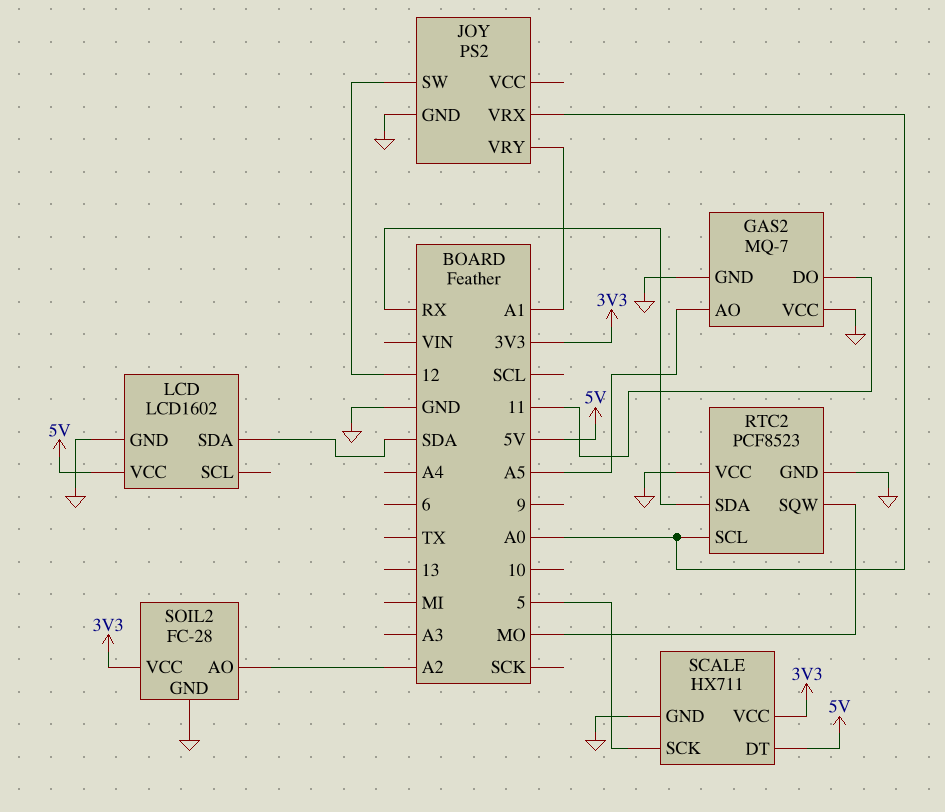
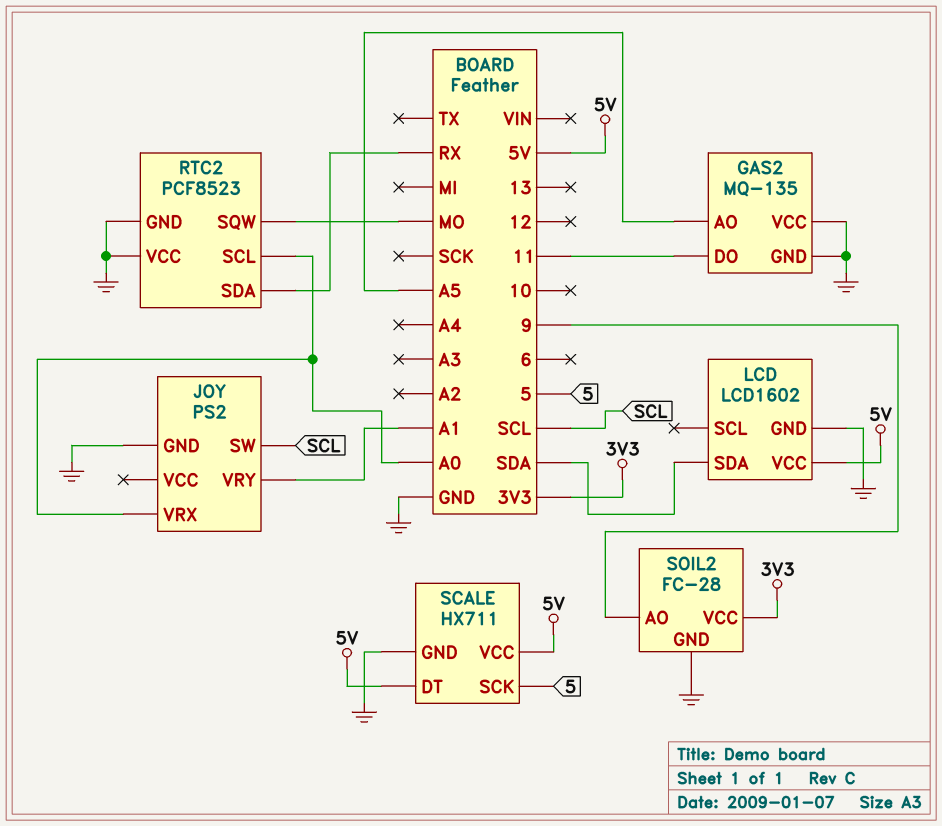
GAS2: MQ-7 -> MQ-135
JOY pin SW: 12 -> SCL
SCALE pin VCC: 3V3 -> 5V
SOIL2 pin AO: A2 -> 9

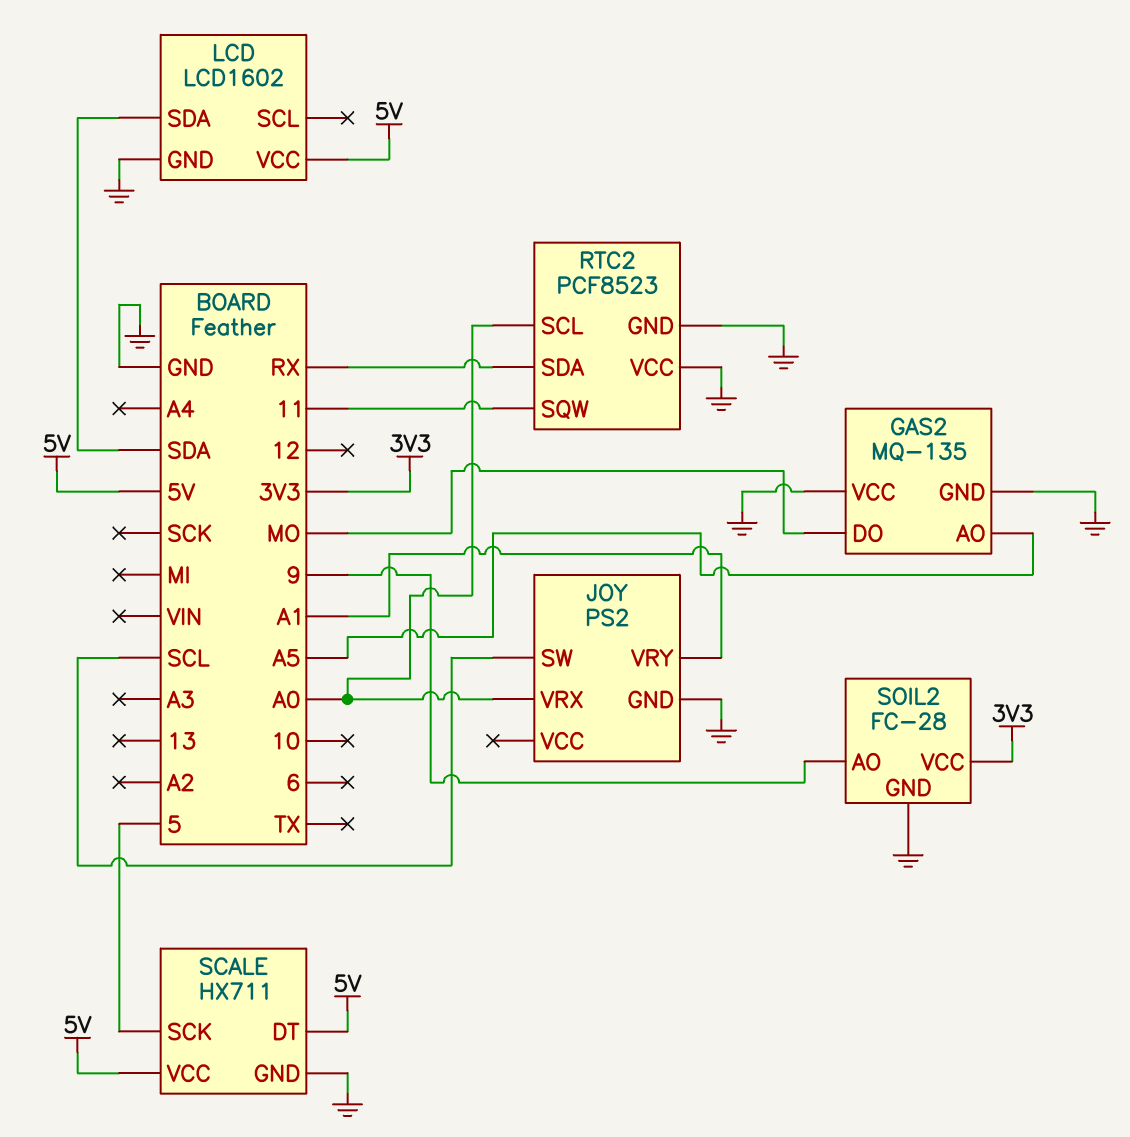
GAS2 pin DO: 11 -> MO
RTC2 pin SQW: MO -> 11

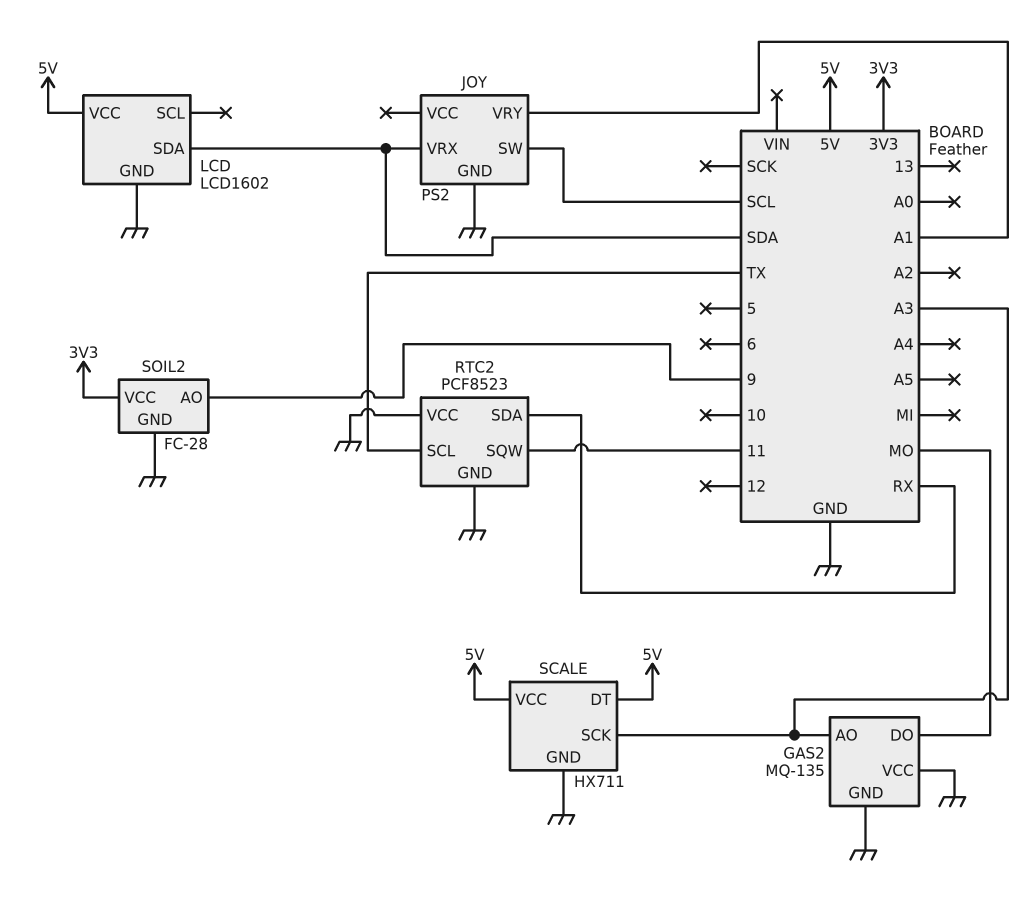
GAS2 pin AO: A5 -> A3
JOY pin VRX: A0 -> SDA
RTC2 pin SCL: A0 -> TX
SCALE pin SCK: 5 -> A3

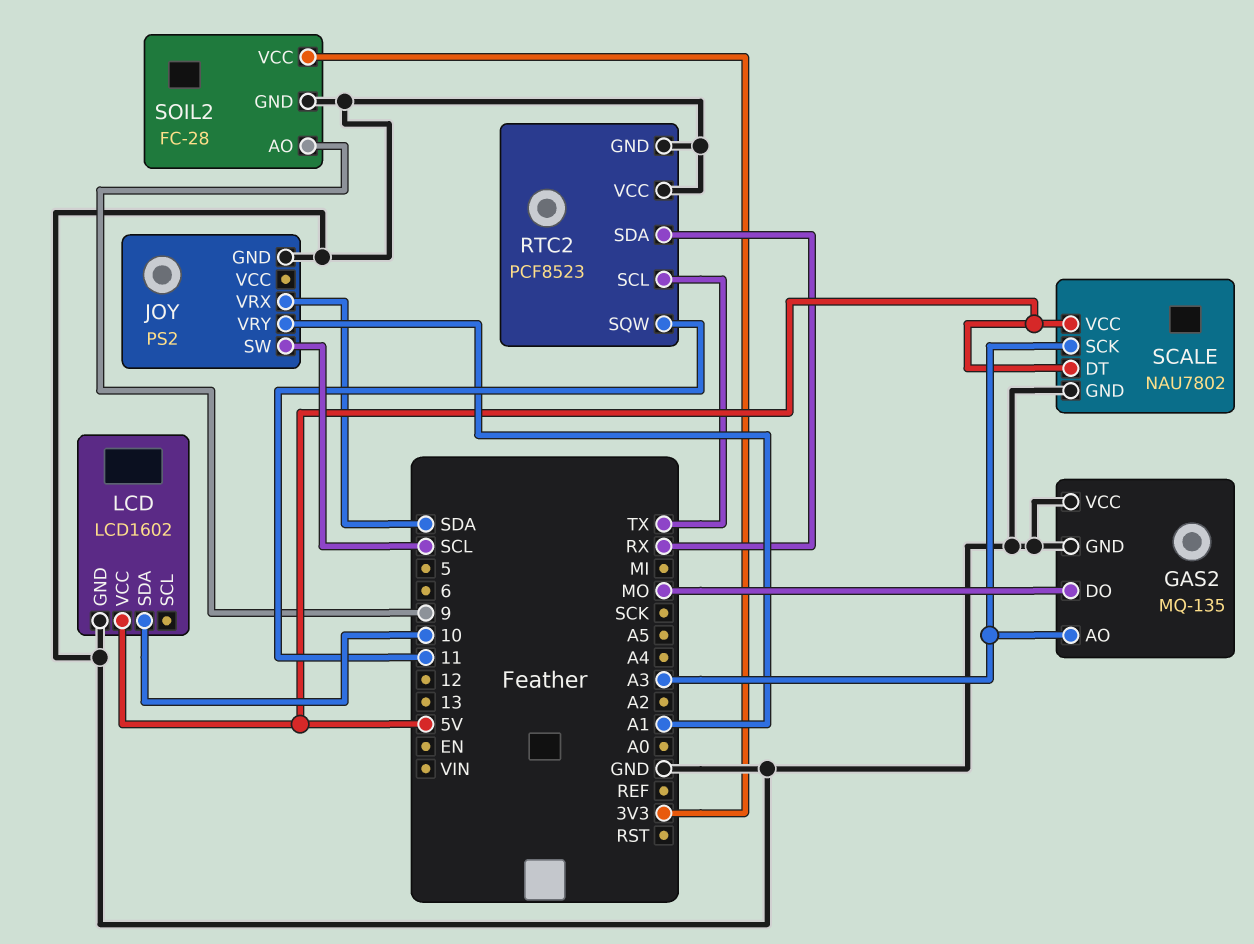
LCD pin SDA: SDA -> 10
SCALE: HX711 -> NAU7802

